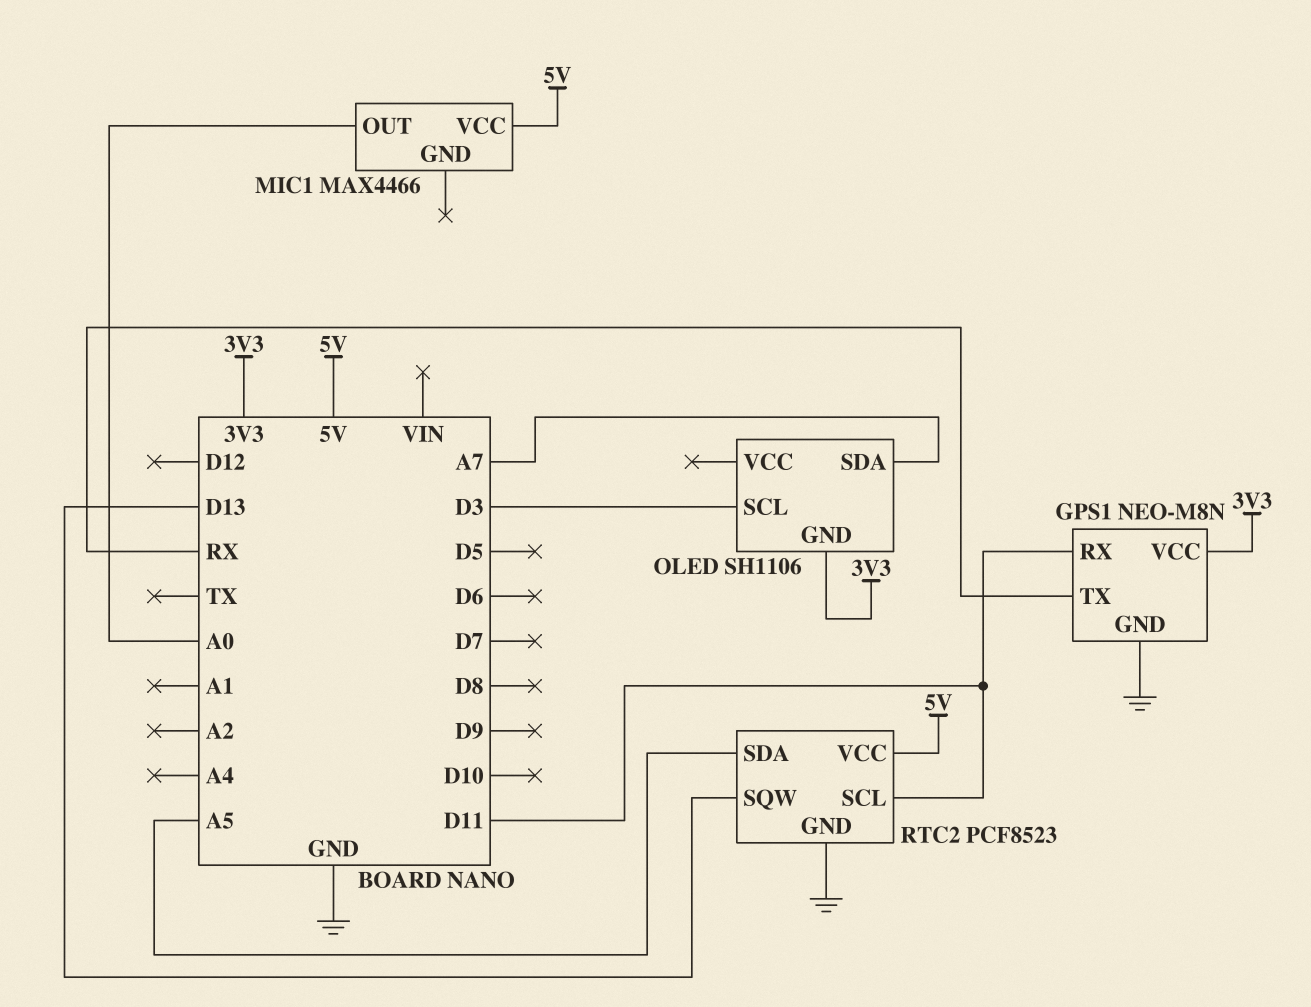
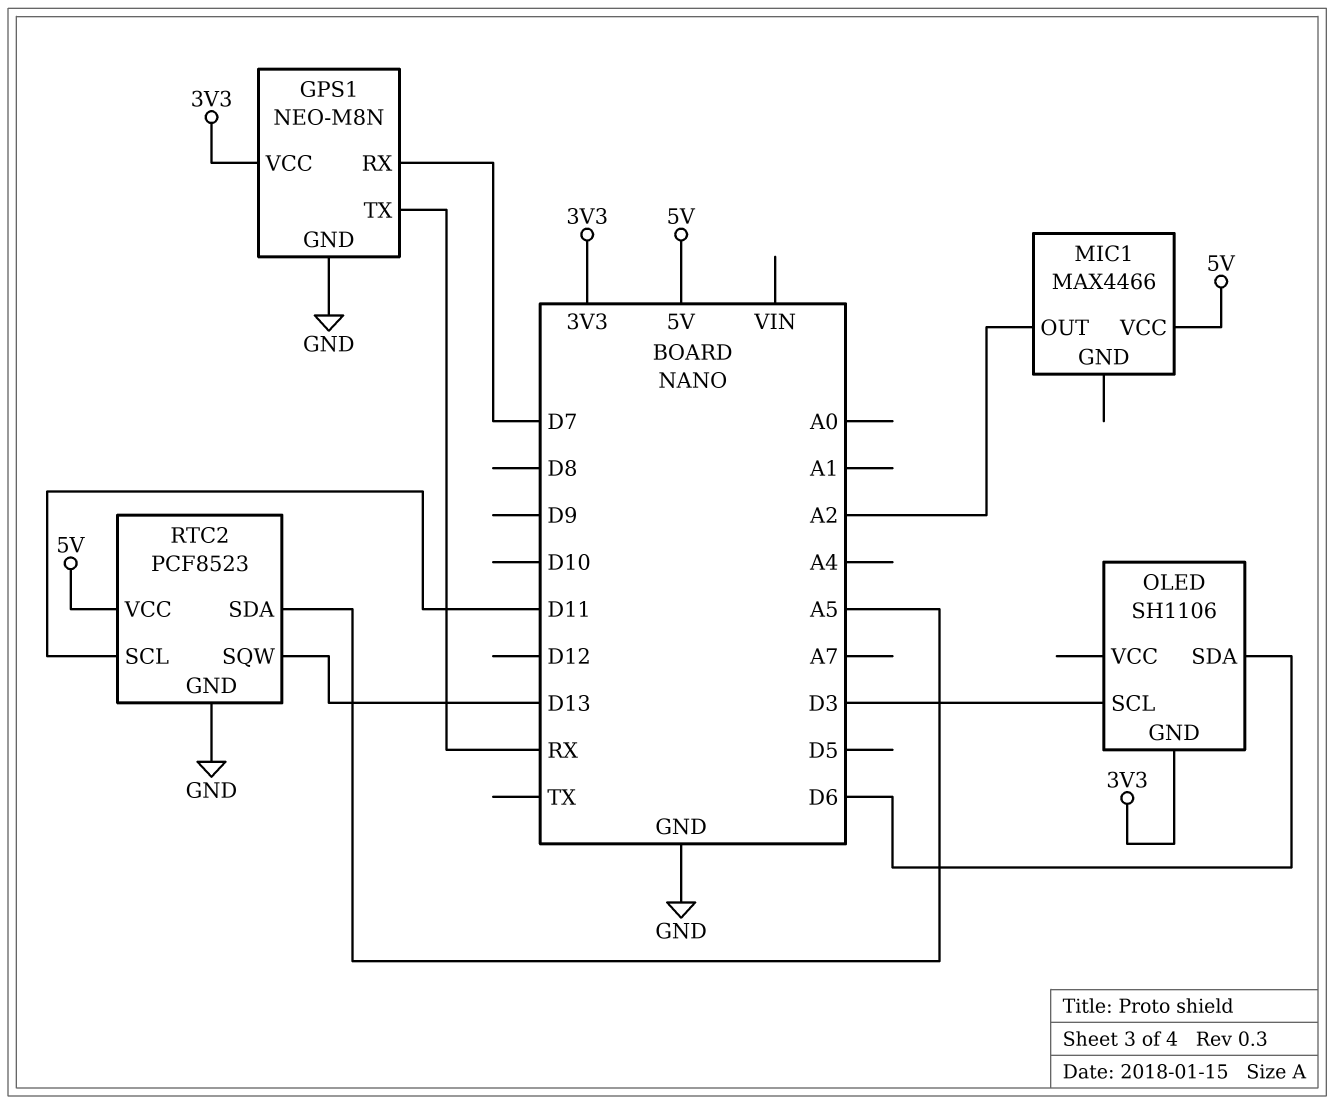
GPS1 pin RX: D11 -> D7
MIC1 pin OUT: A0 -> A2
OLED pin SDA: A7 -> D6

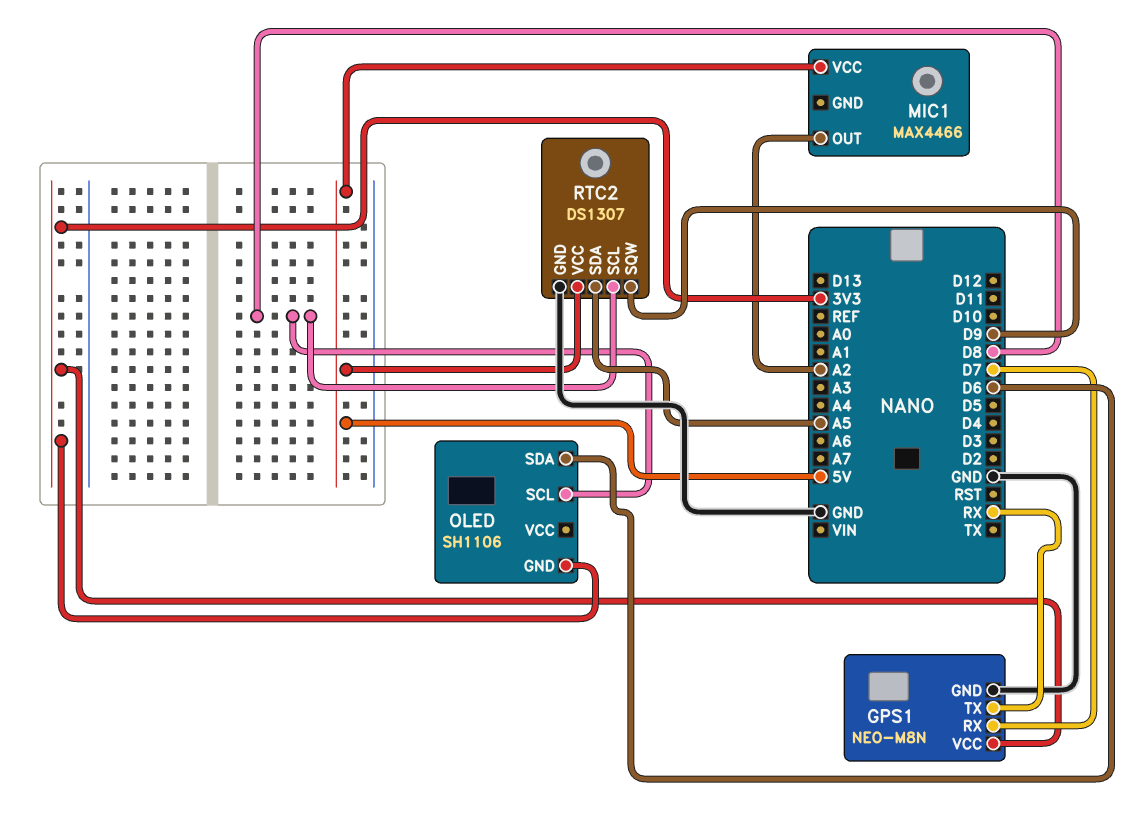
OLED pin SCL: D3 -> D8
RTC2: PCF8523 -> DS1307
RTC2 pin SCL: D11 -> D8
RTC2 pin SQW: D13 -> D9

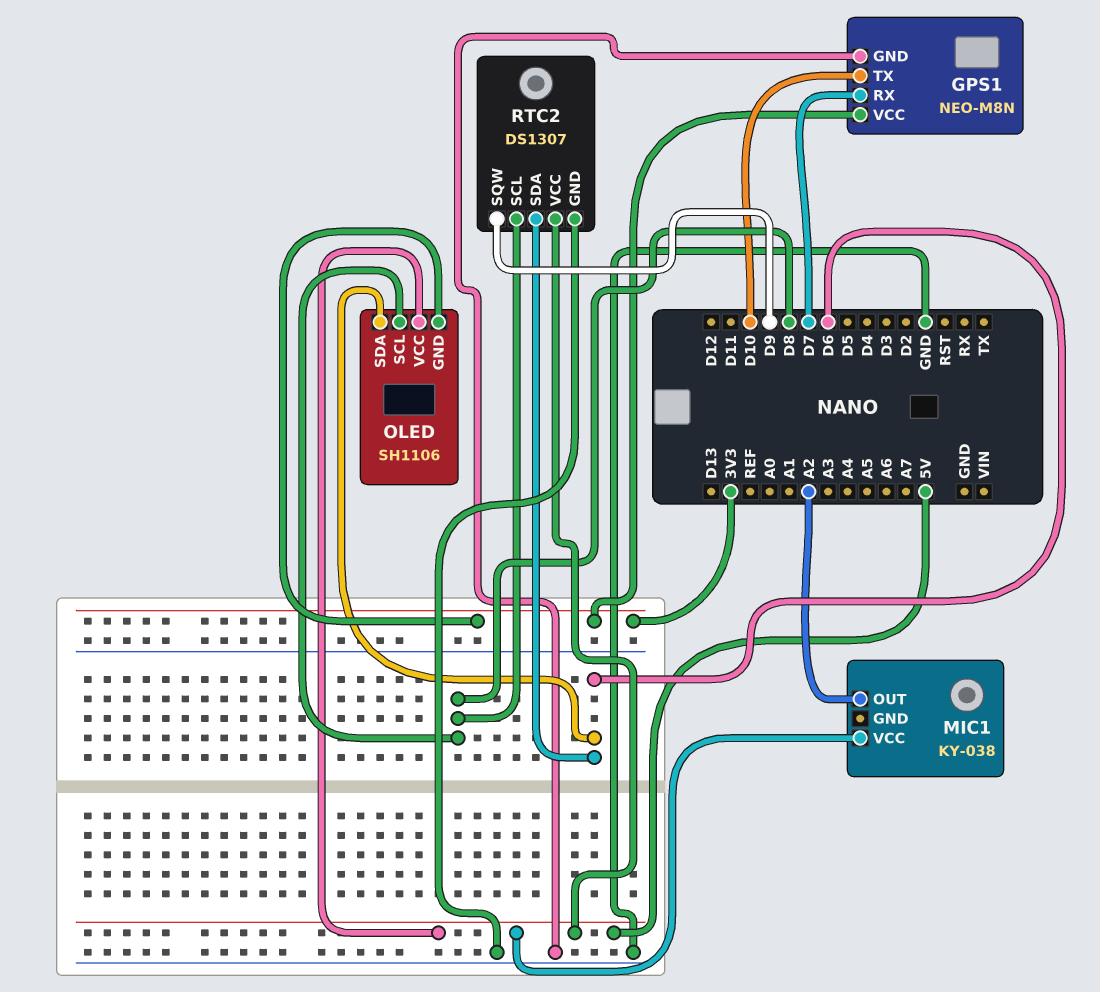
GPS1 pin TX: RX -> D10
MIC1: MAX4466 -> KY-038
OLED pin VCC: none -> 5V
RTC2 pin SDA: A5 -> D6

